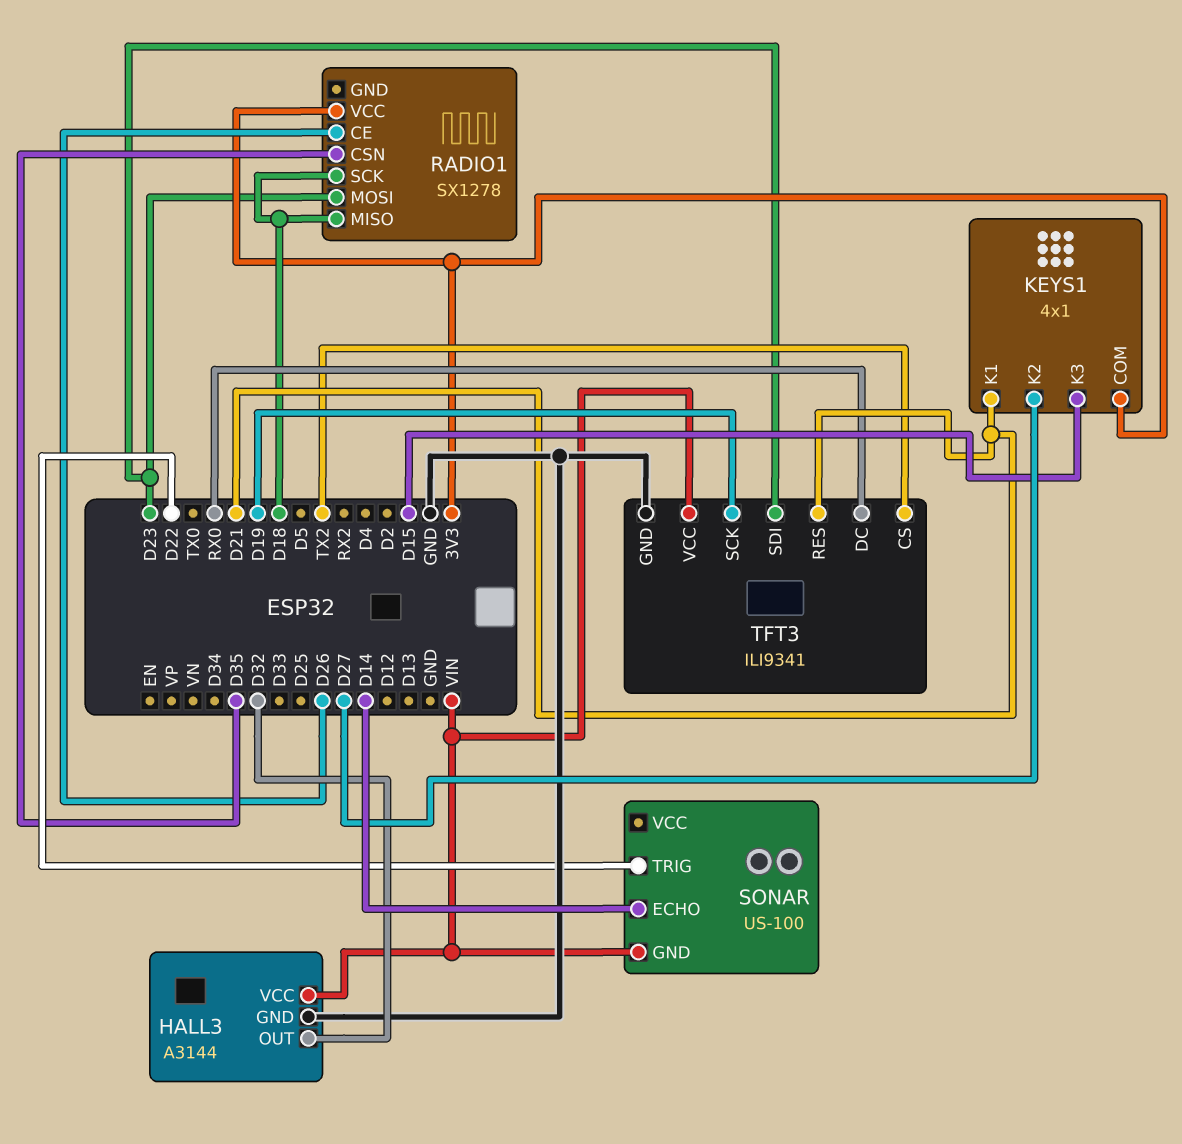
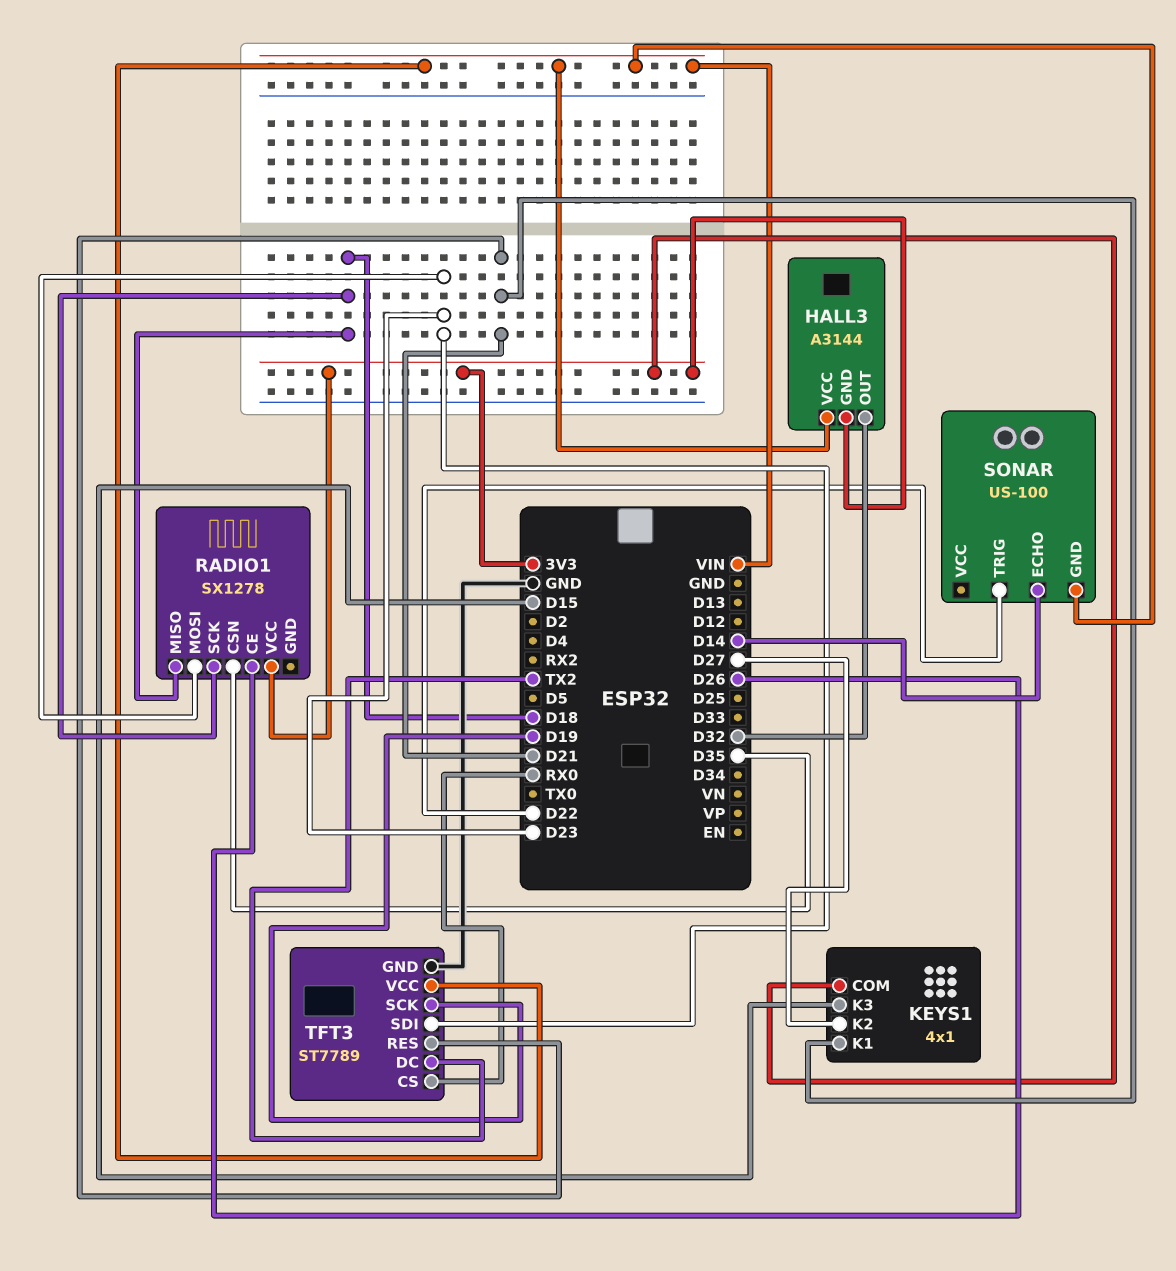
HALL3 pin GND: GND -> 3V3
TFT3: ILI9341 -> ST7789
TFT3 pin CS: TX2 -> RX0
TFT3 pin DC: RX0 -> TX2

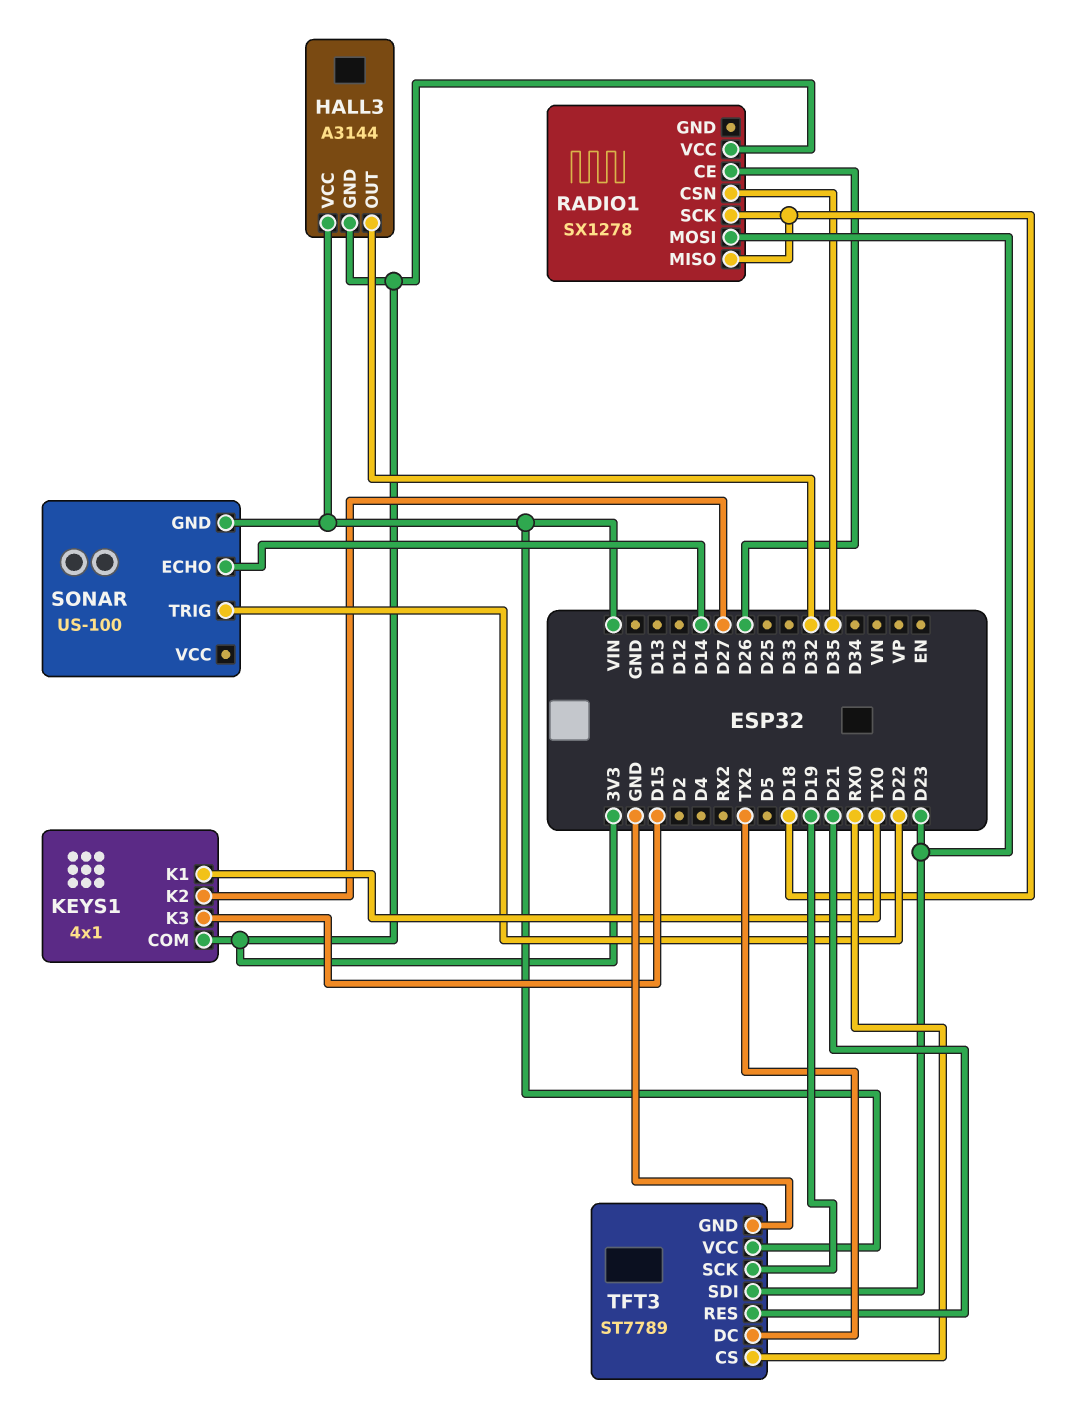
KEYS1 pin K1: D21 -> TX0

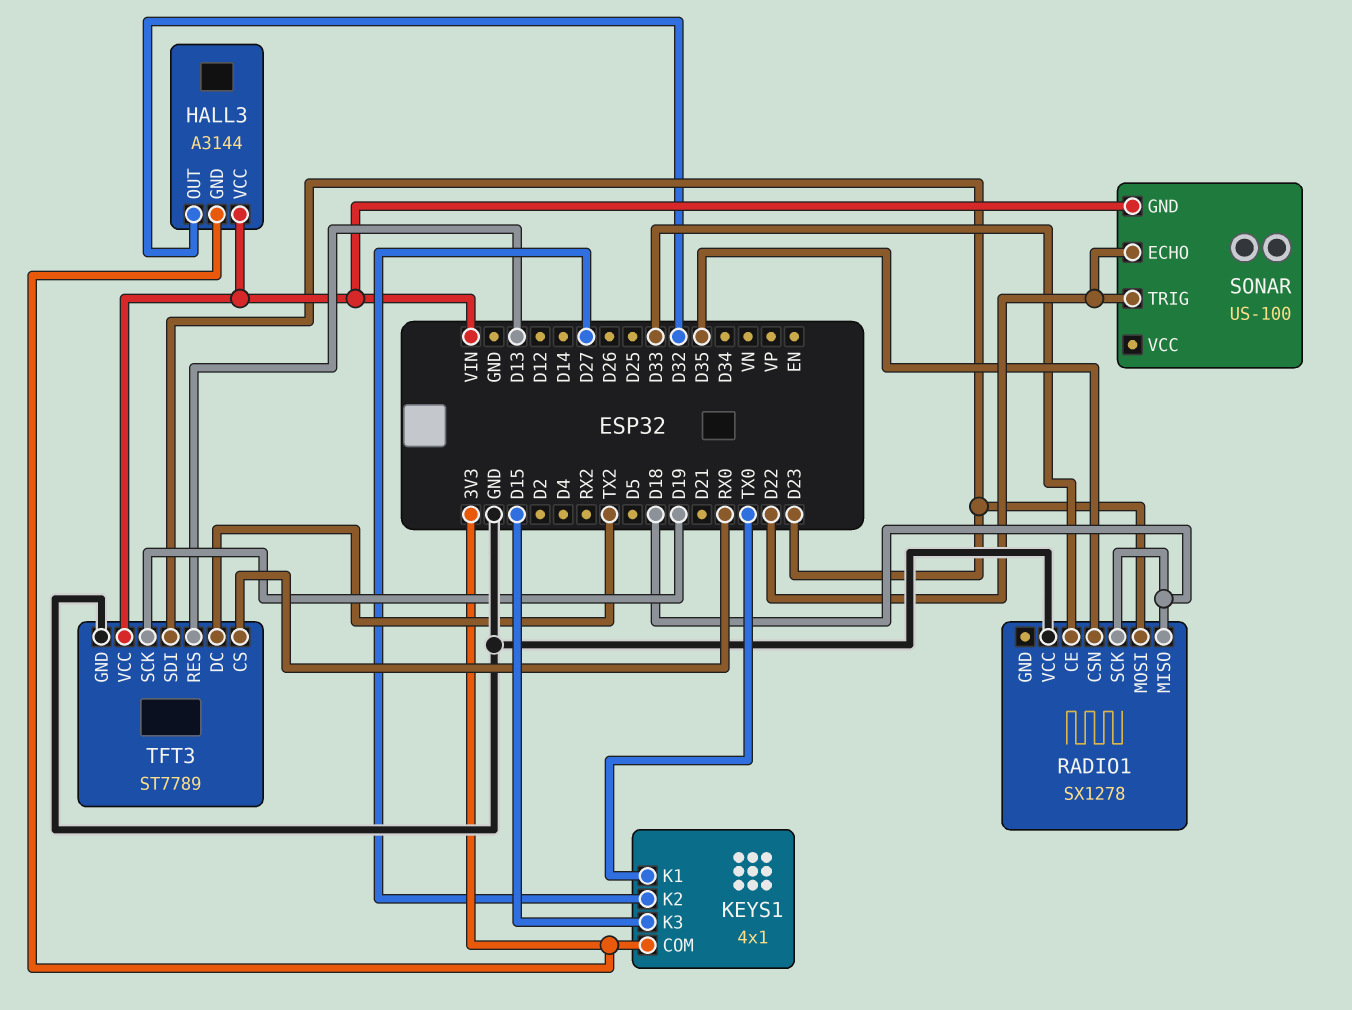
RADIO1 pin CE: D26 -> D33
RADIO1 pin VCC: 3V3 -> GND
SONAR pin ECHO: D14 -> D22
TFT3 pin RES: D21 -> D13

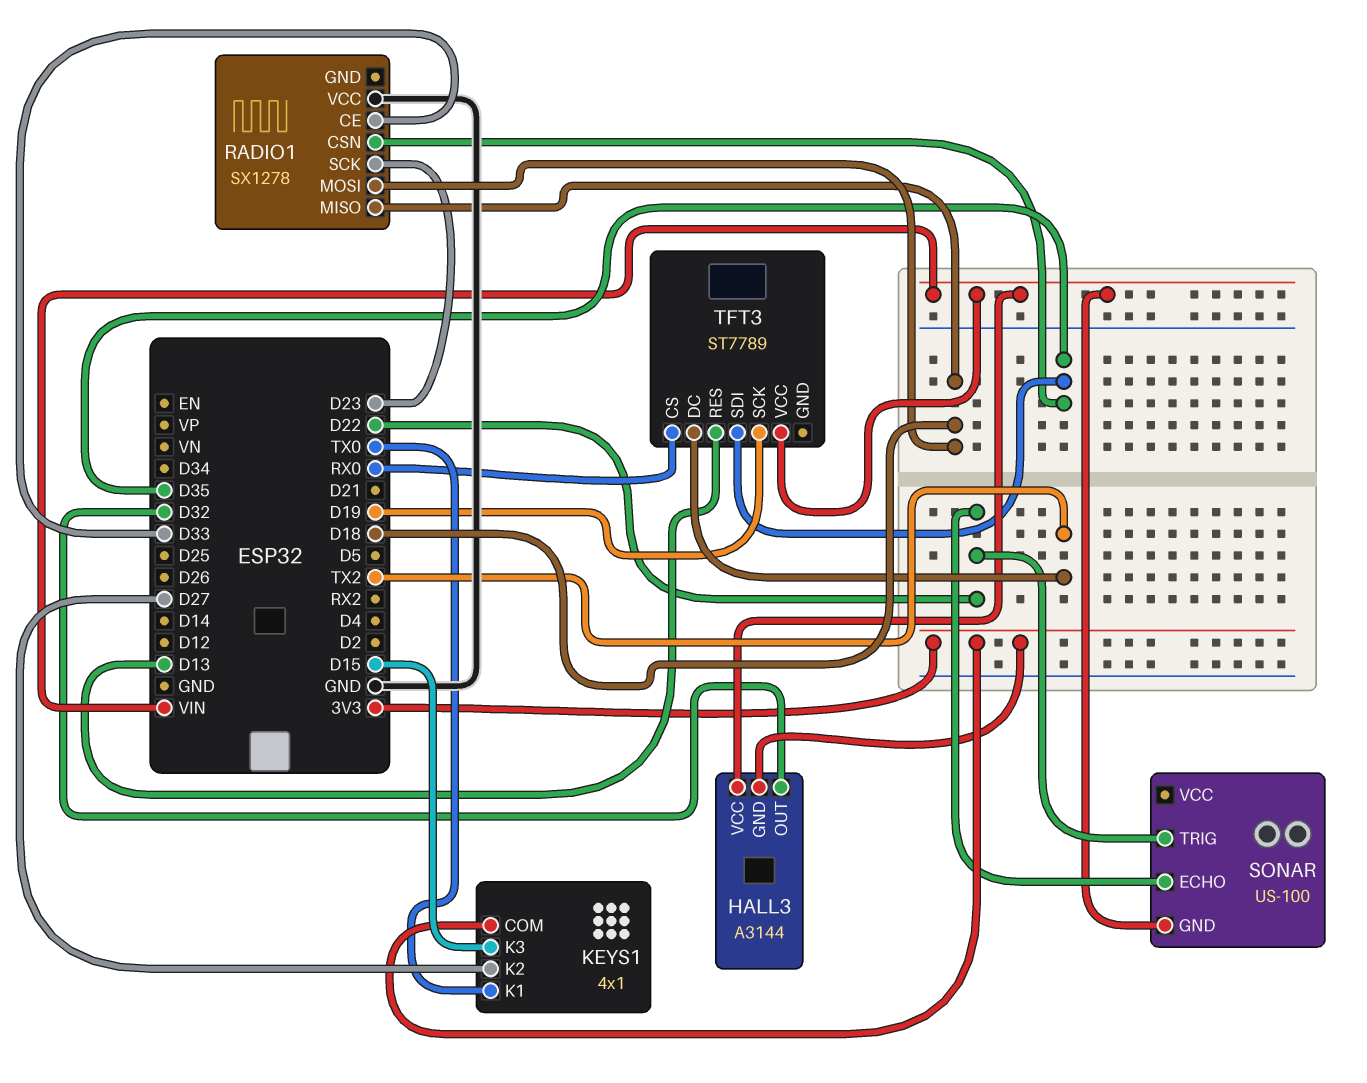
RADIO1 pin MOSI: D23 -> D18
RADIO1 pin SCK: D18 -> D23
TFT3 pin GND: GND -> none
TFT3 pin SDI: D23 -> D35

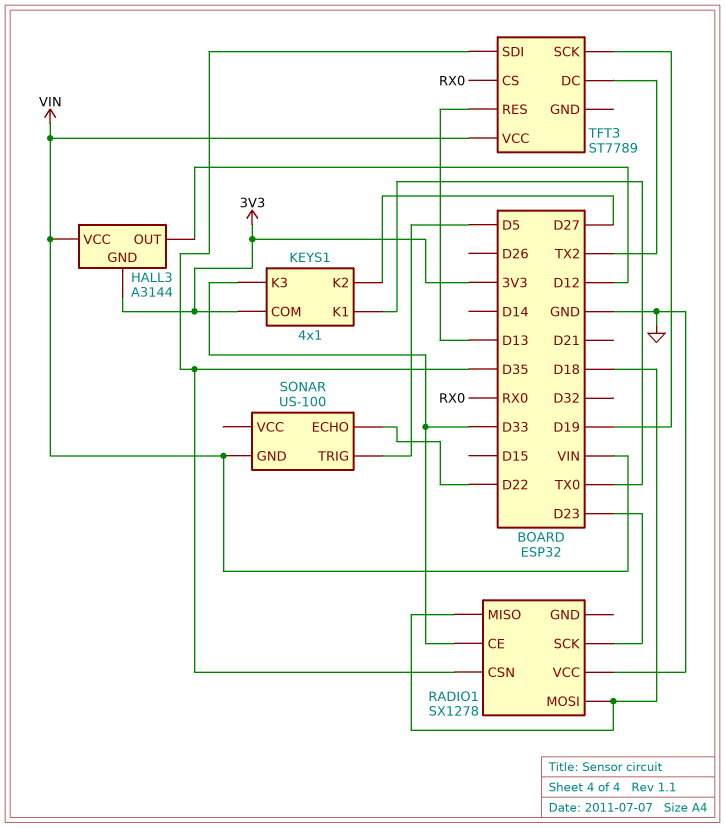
HALL3 pin OUT: D32 -> D12
KEYS1 pin K3: D15 -> D33
SONAR pin TRIG: D22 -> D5

